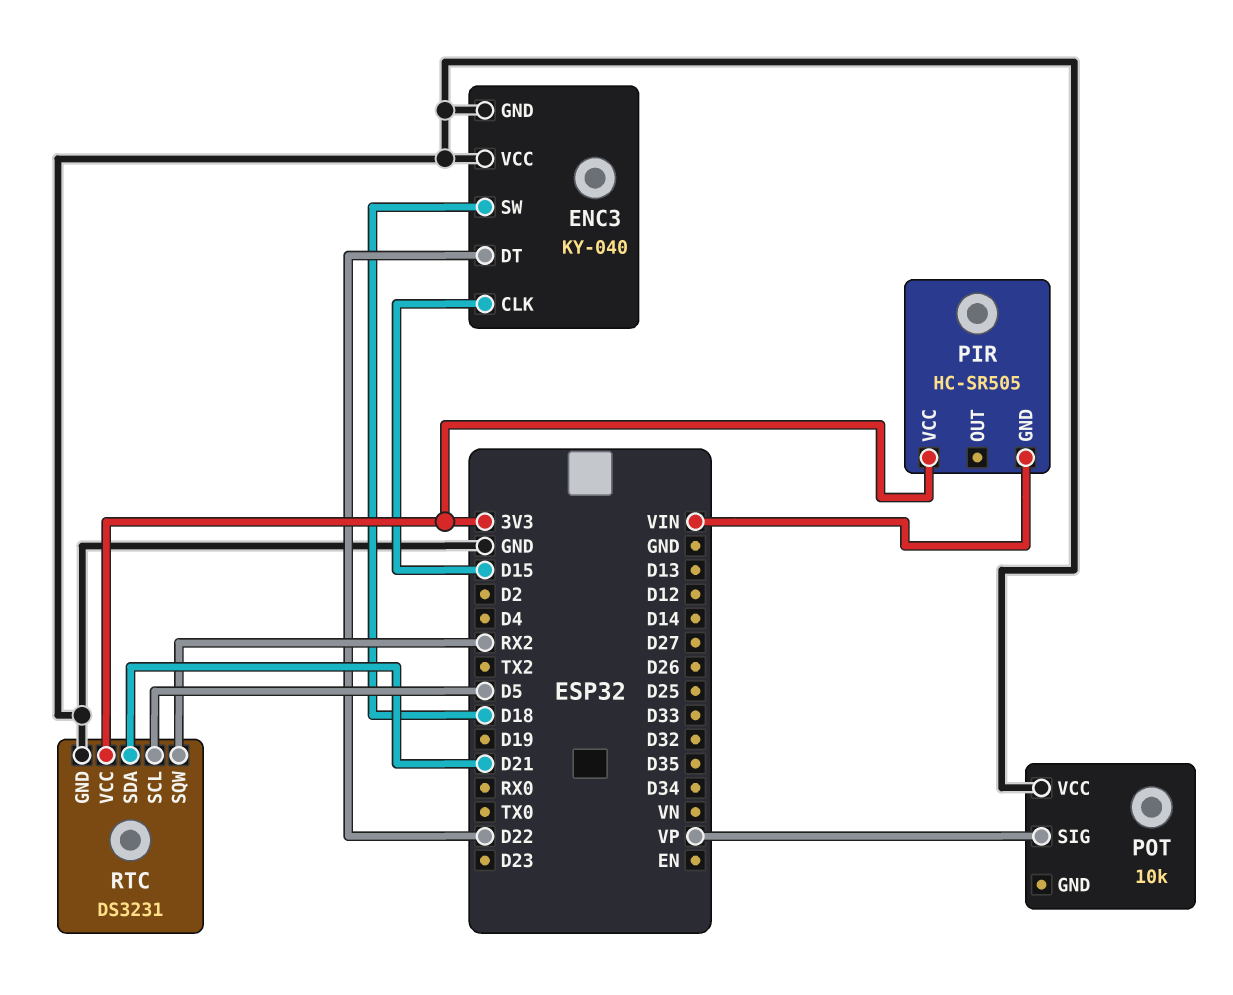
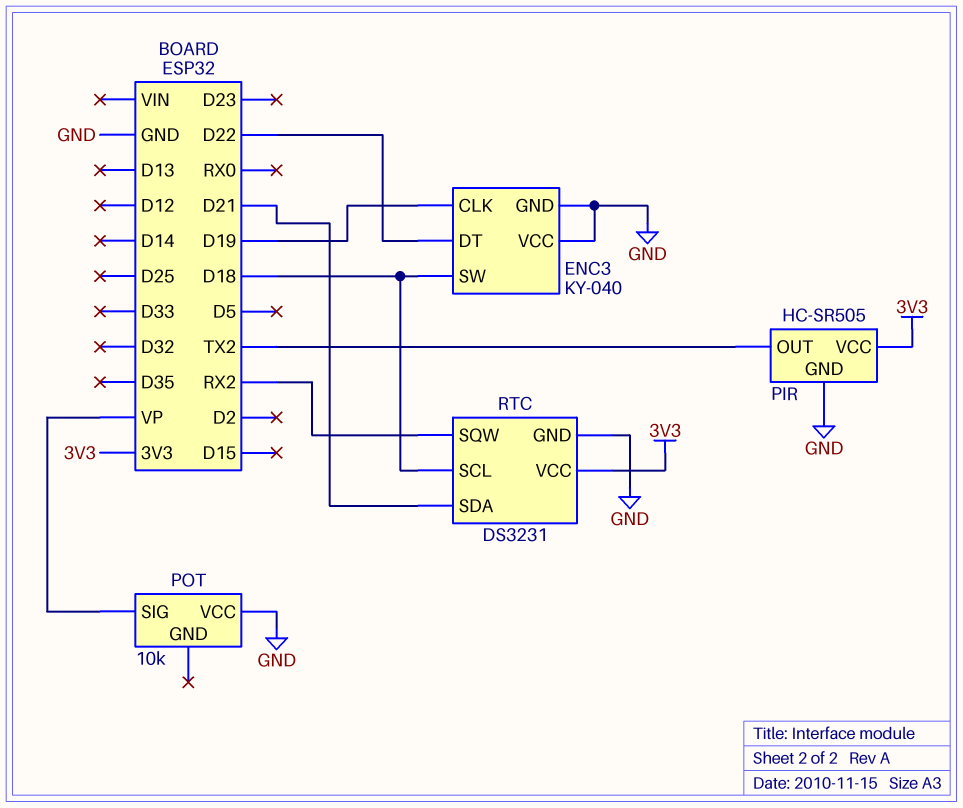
ENC3 pin CLK: D15 -> D19
PIR pin GND: VIN -> GND
PIR pin OUT: none -> TX2
RTC pin SCL: D5 -> D18

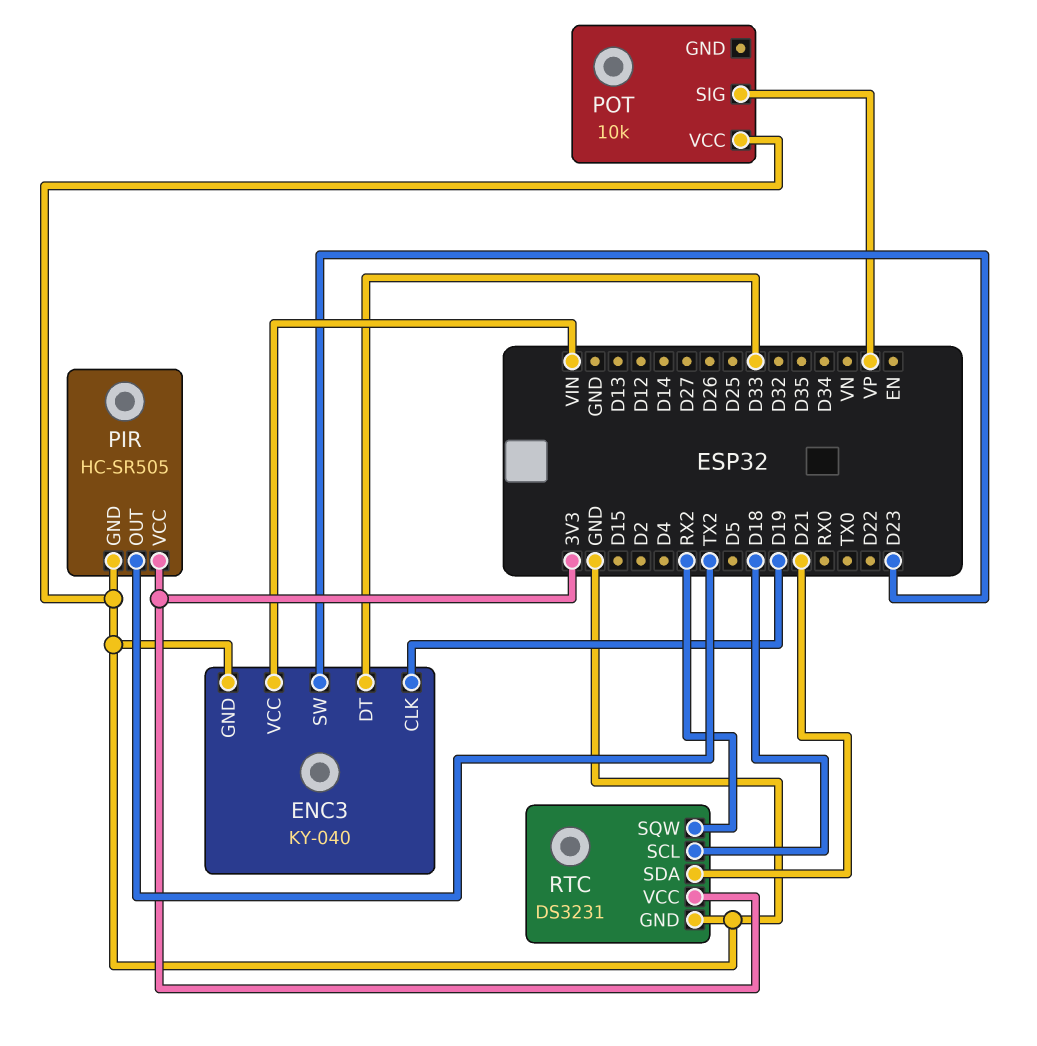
ENC3 pin DT: D22 -> D33
ENC3 pin SW: D18 -> D23
ENC3 pin VCC: GND -> VIN

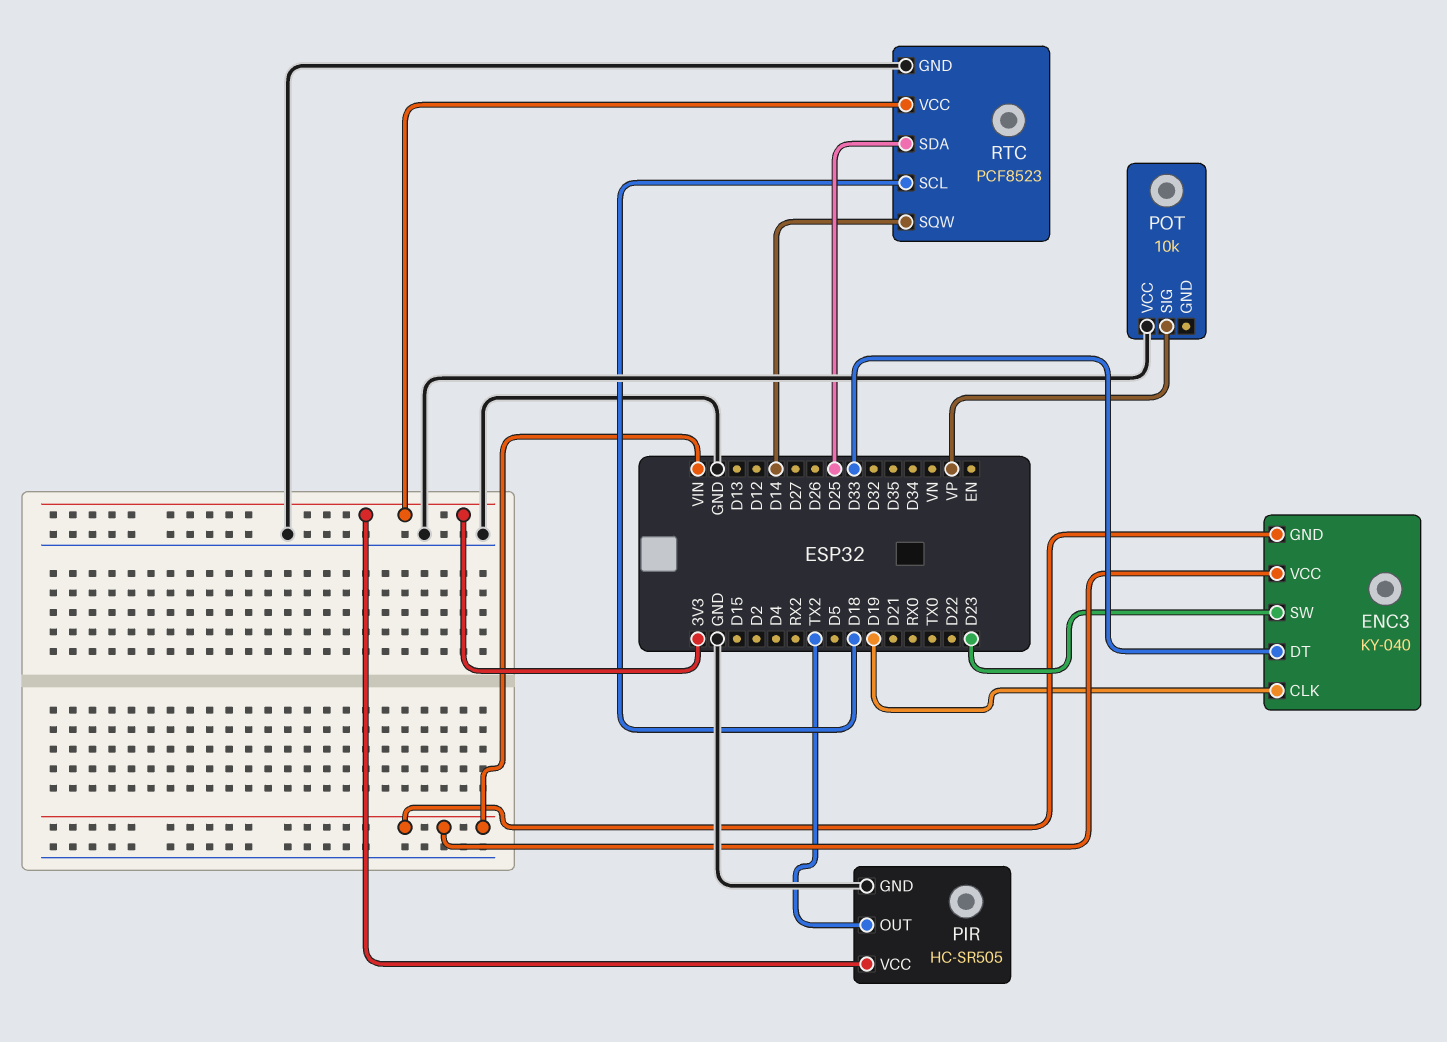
ENC3 pin GND: GND -> VIN
RTC: DS3231 -> PCF8523
RTC pin SDA: D21 -> D25
RTC pin SQW: RX2 -> D14

